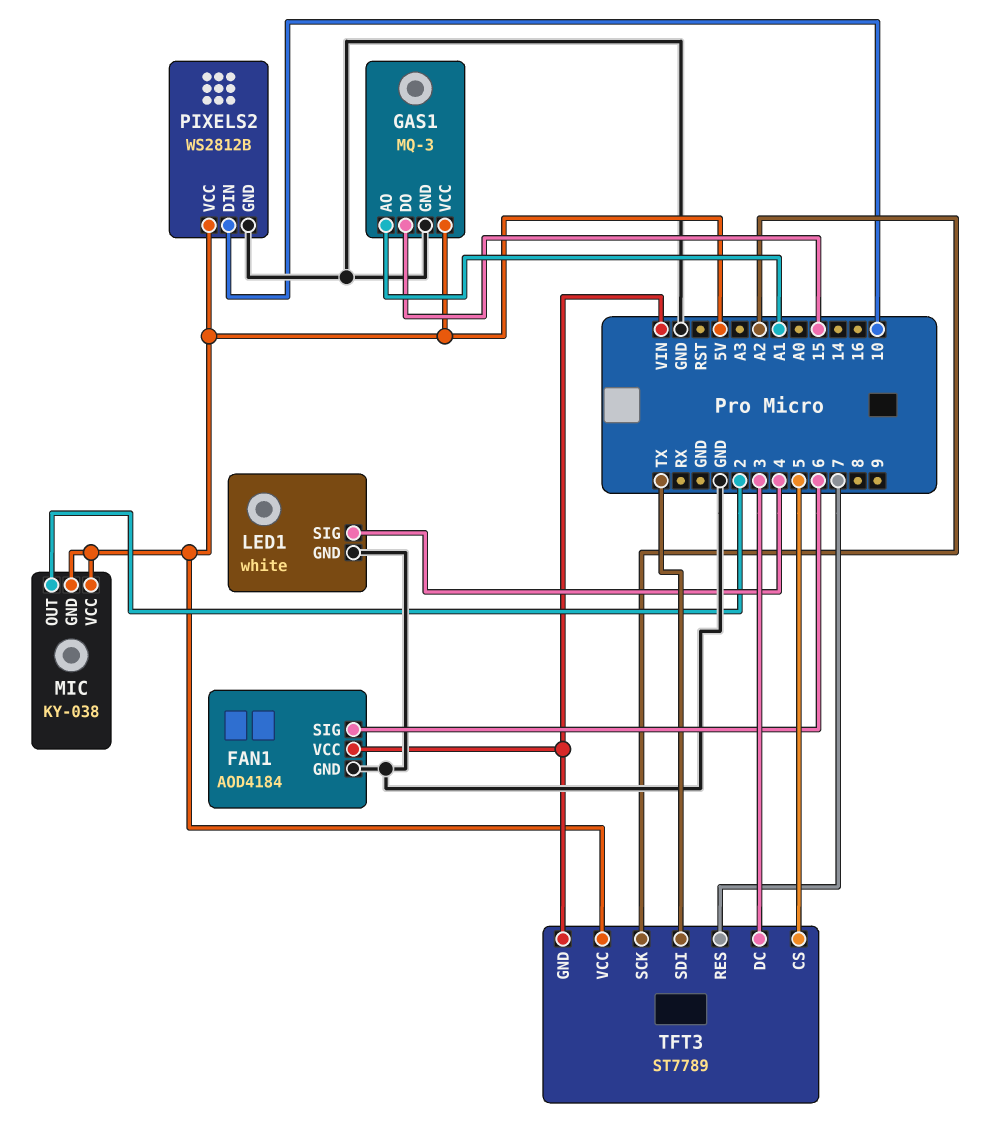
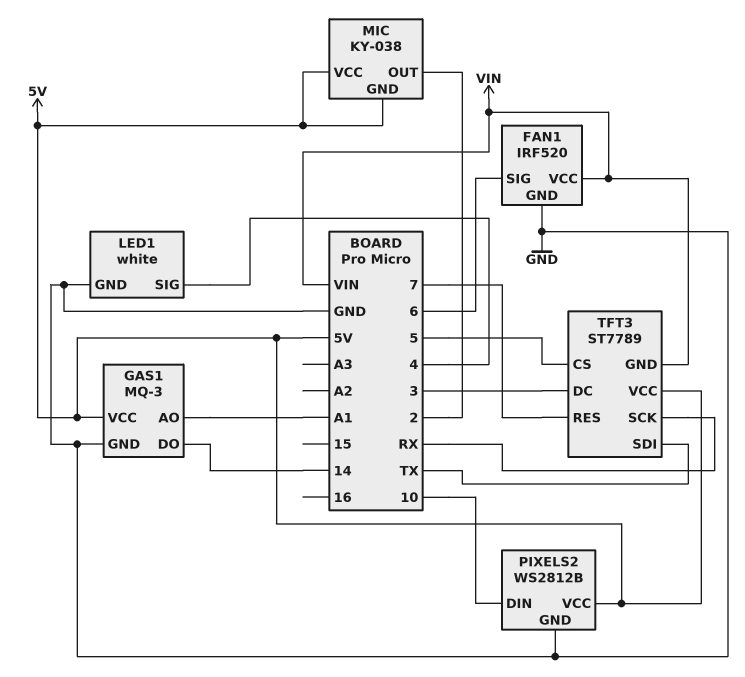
FAN1: AOD4184 -> IRF520
GAS1 pin DO: 15 -> 14
TFT3 pin SCK: A2 -> RX

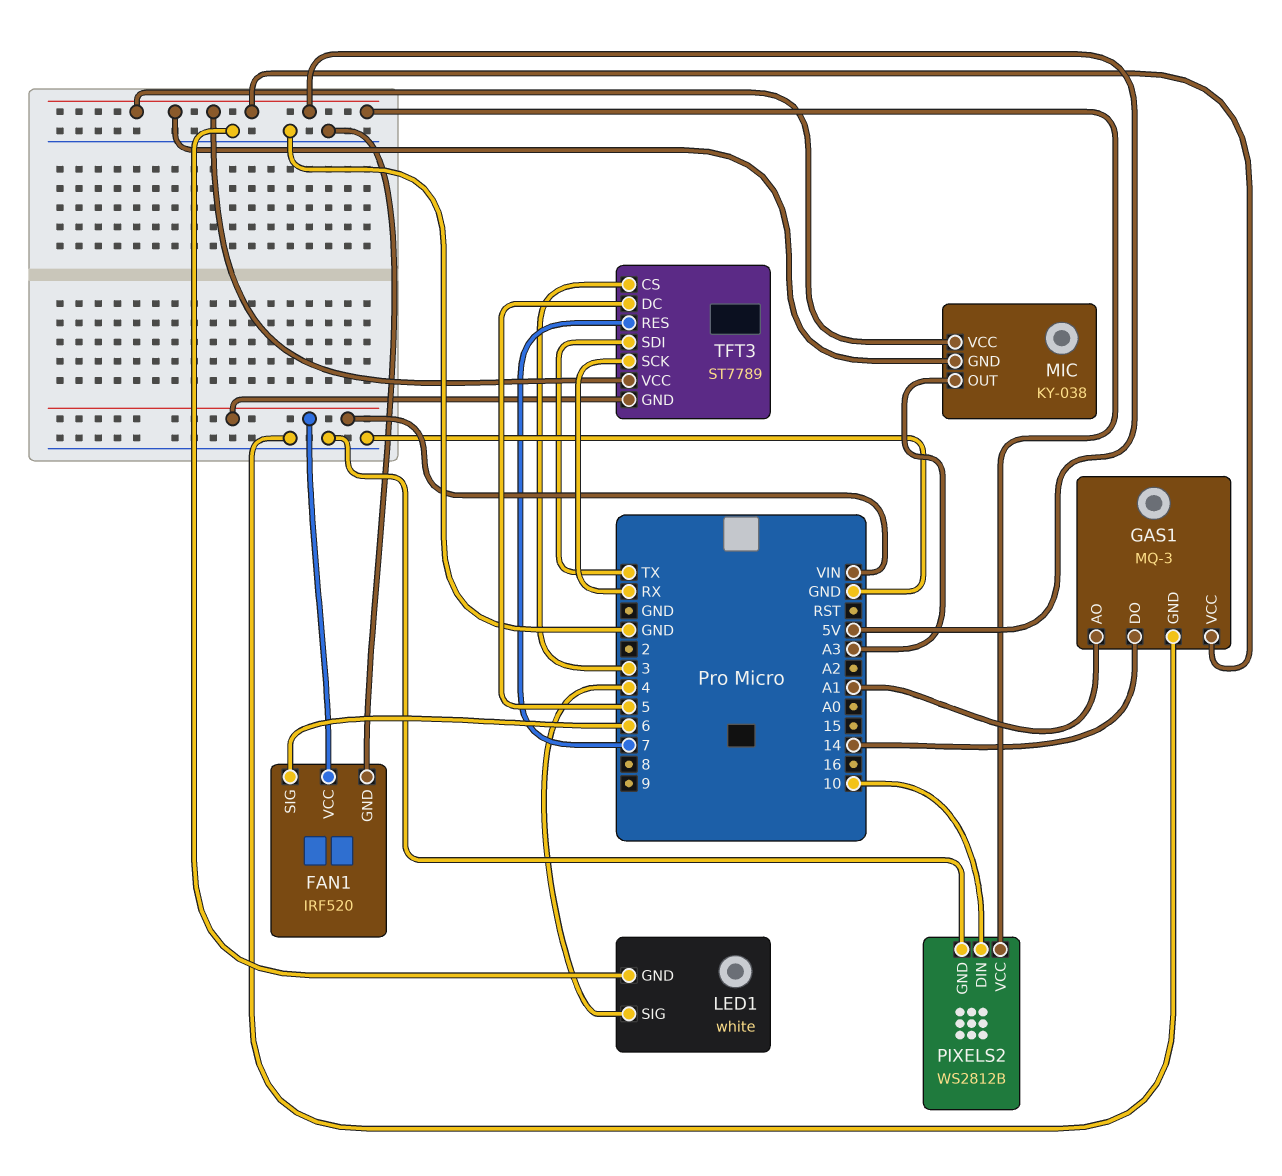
MIC pin OUT: 2 -> A3
TFT3 pin CS: 5 -> 3
TFT3 pin DC: 3 -> 5

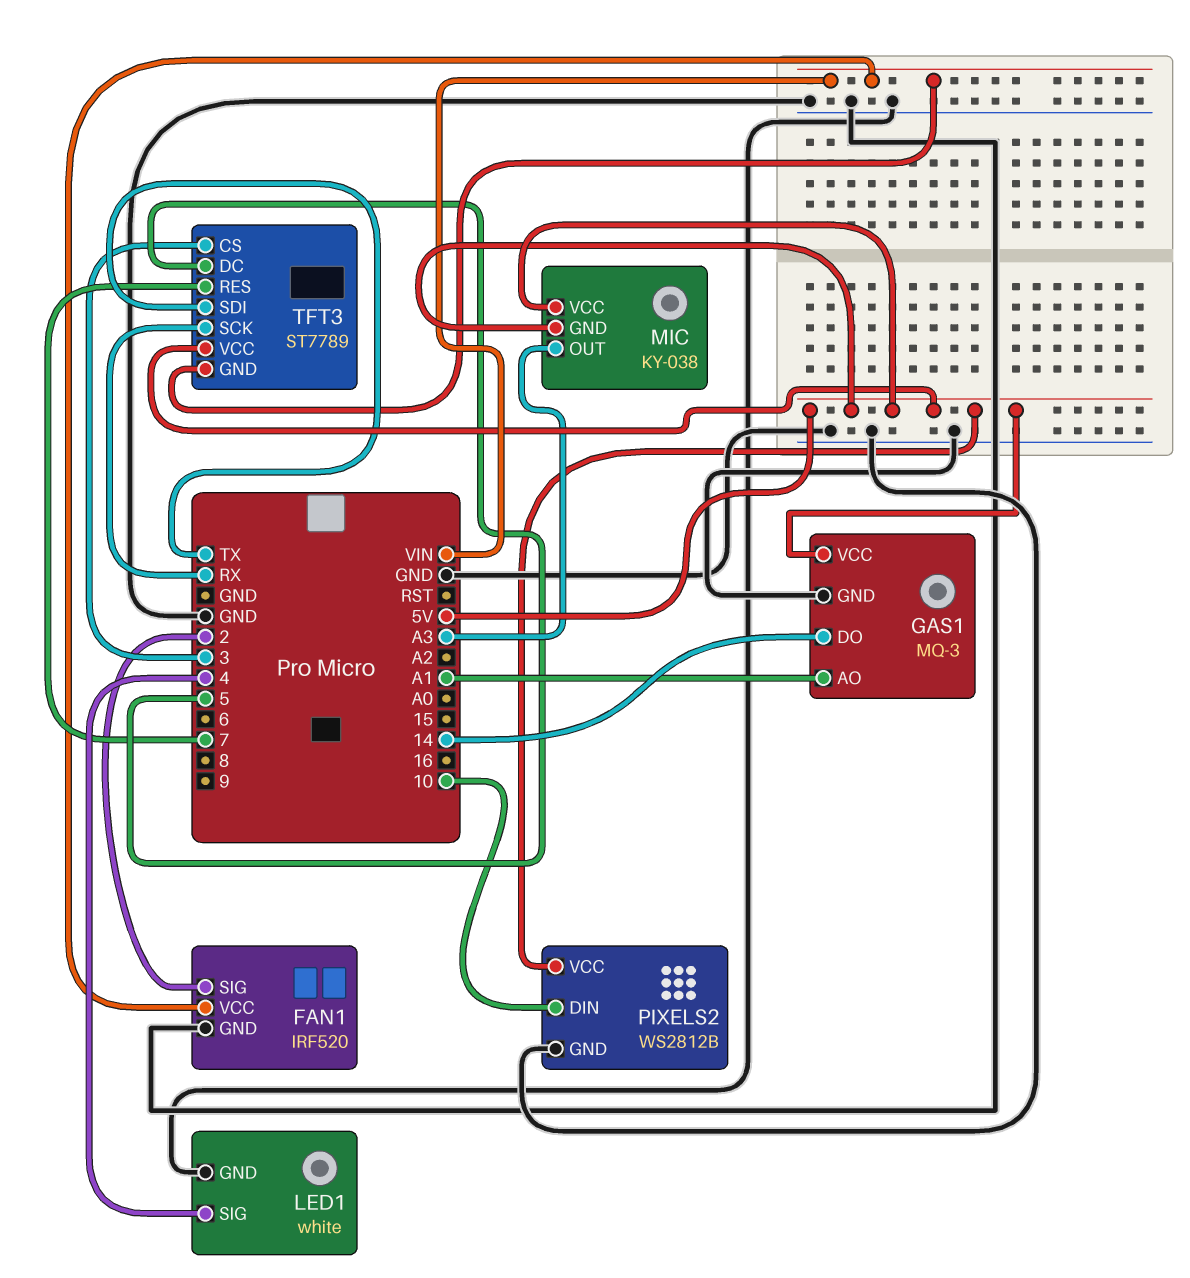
FAN1 pin SIG: 6 -> 2

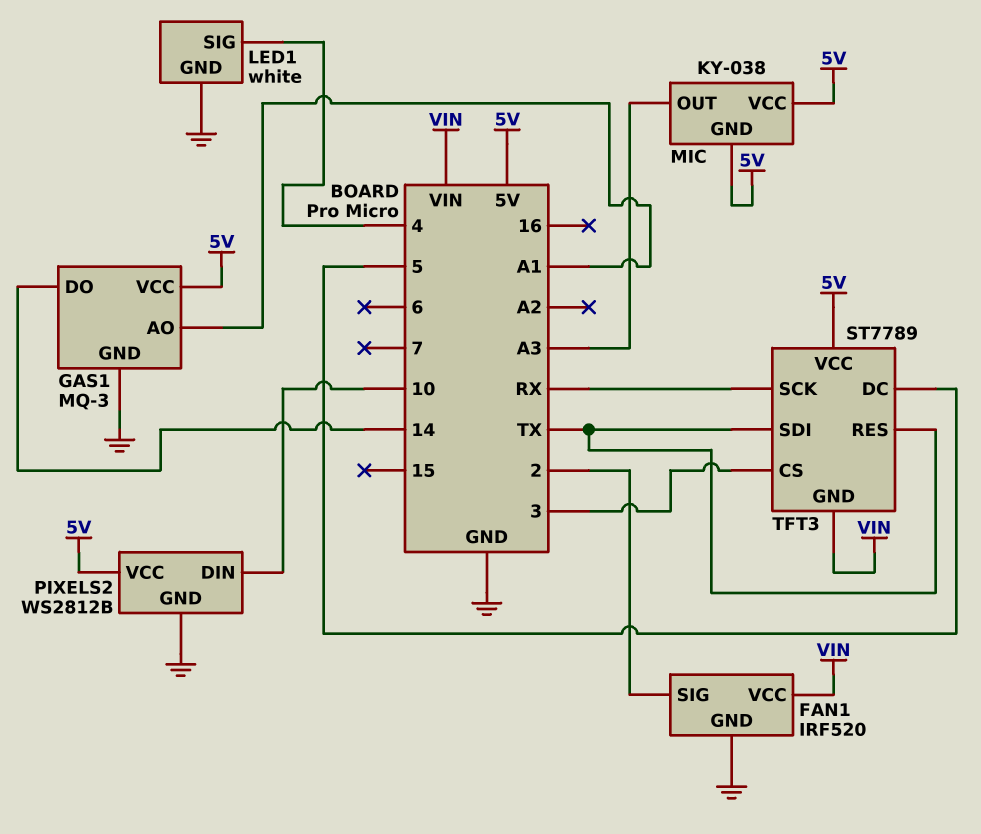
TFT3 pin RES: 7 -> TX

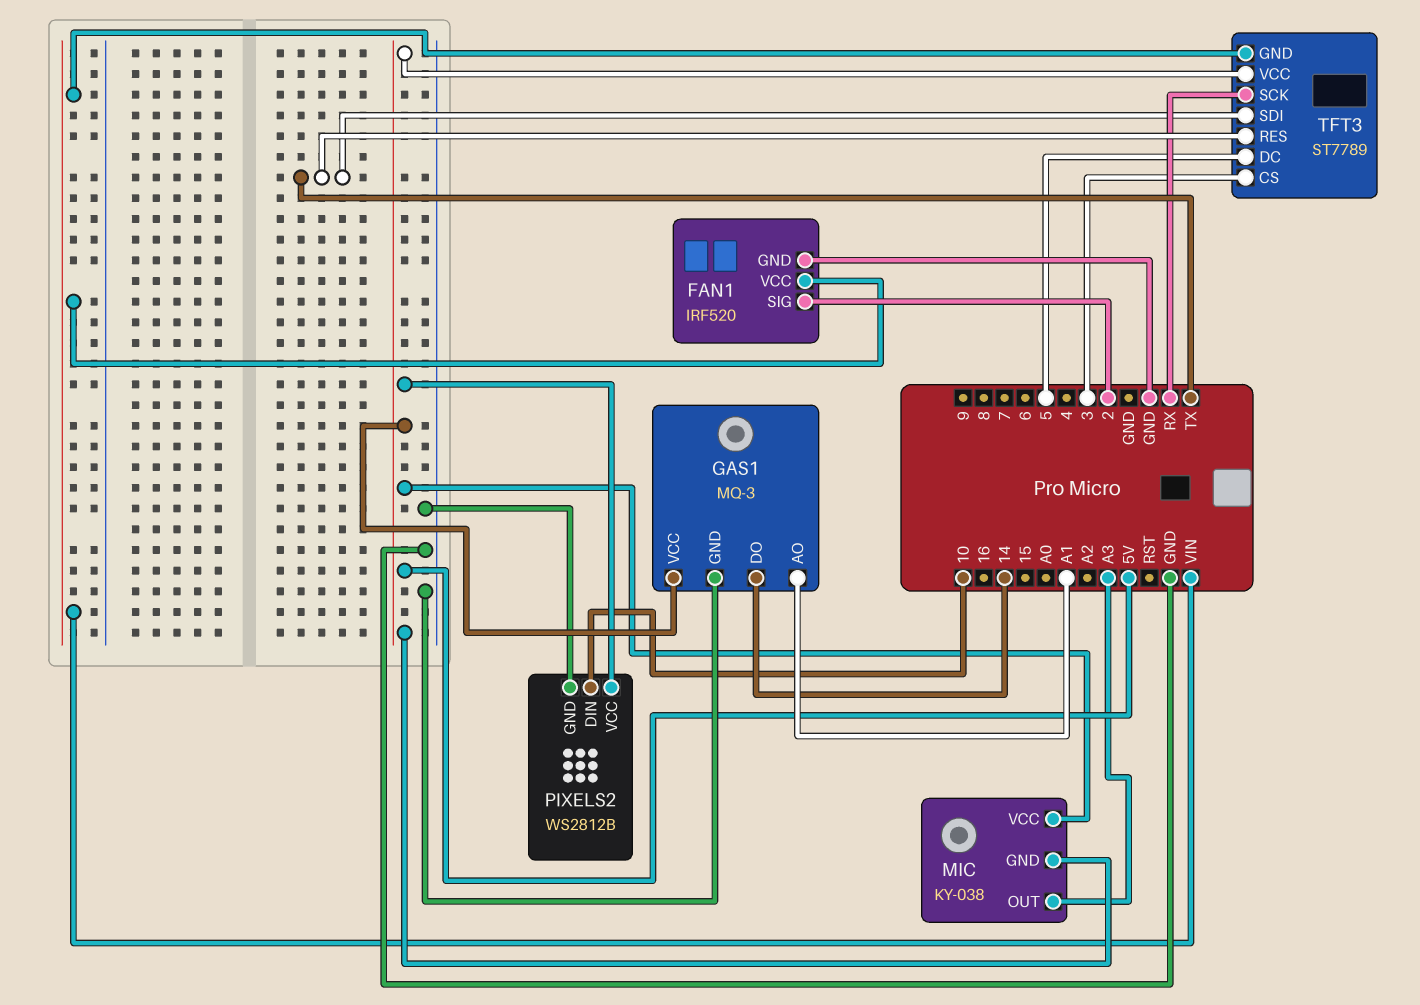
LED1: white -> none
LED1 pin GND: GND -> none
LED1 pin SIG: 4 -> none

